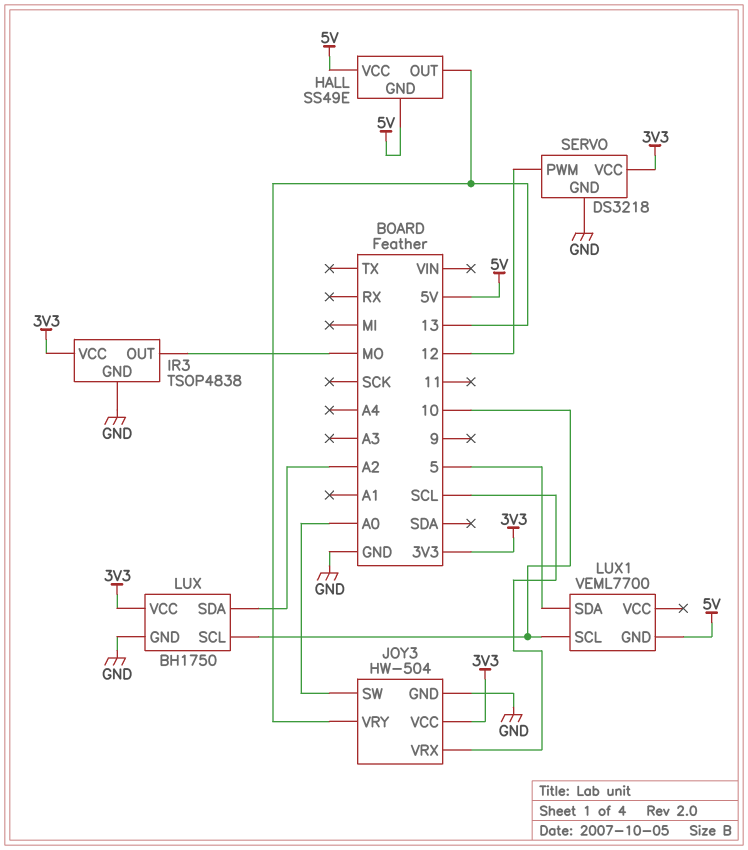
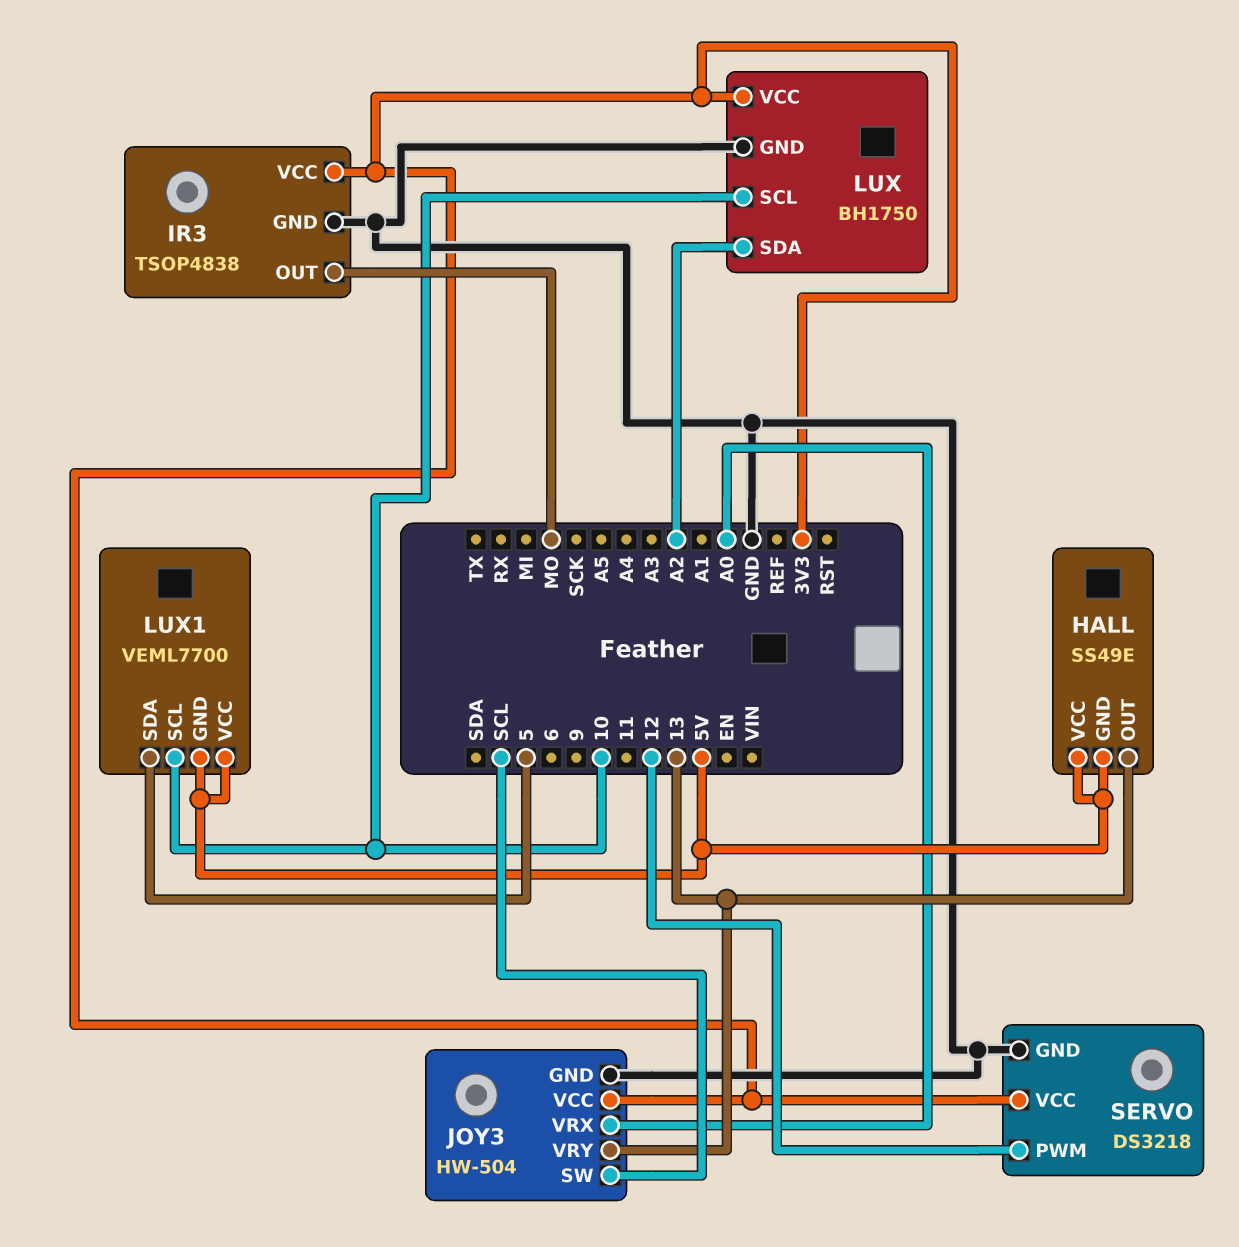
JOY3 pin SW: A0 -> SCL
JOY3 pin VRX: SCL -> A0
LUX1 pin VCC: none -> 5V

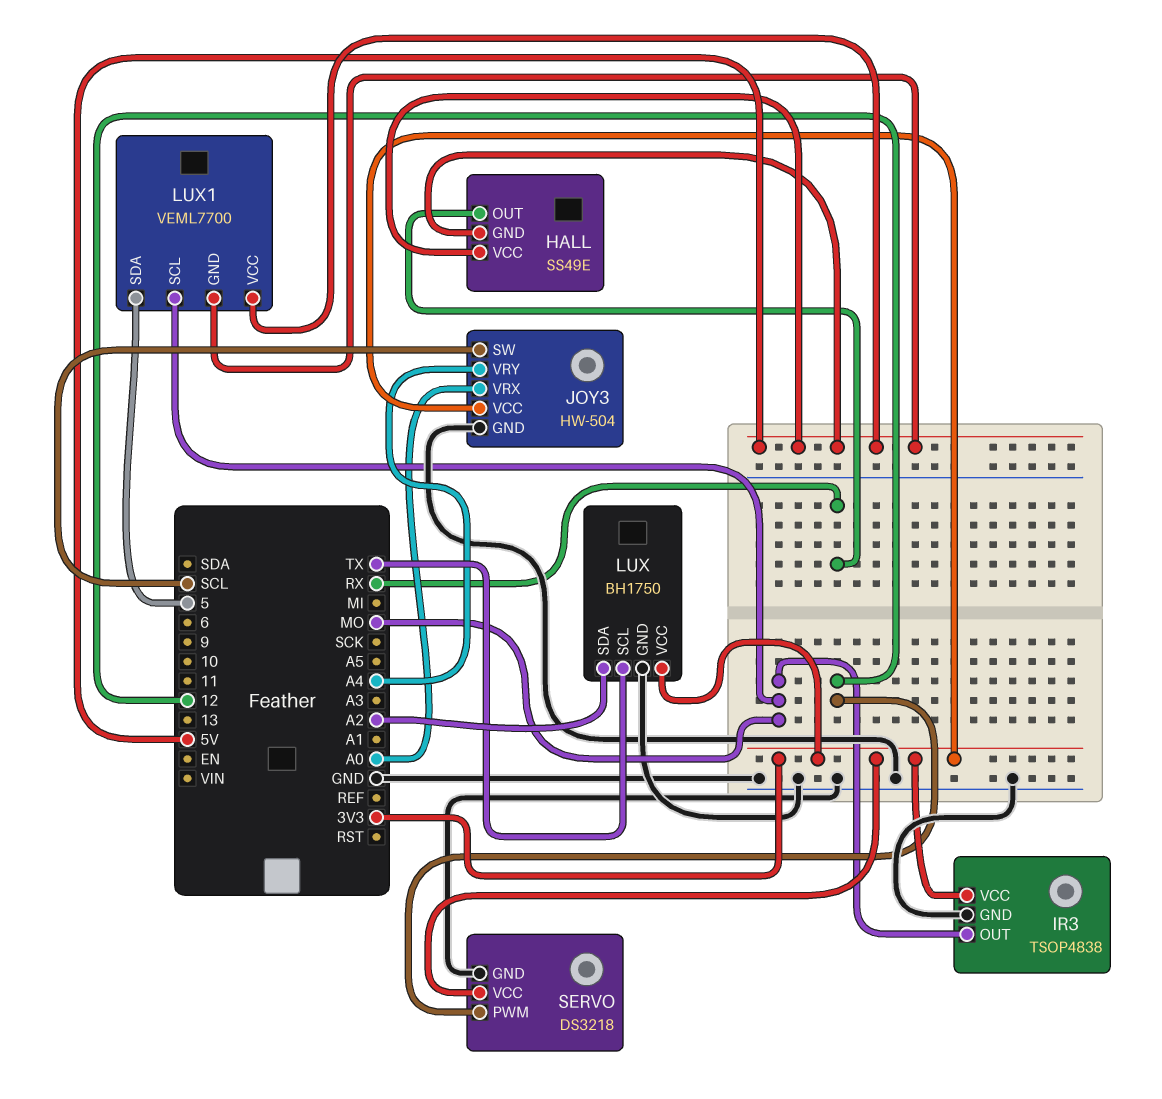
HALL pin OUT: 13 -> RX
JOY3 pin VRY: 13 -> A4
LUX pin SCL: 10 -> TX
LUX1 pin SCL: 10 -> MO

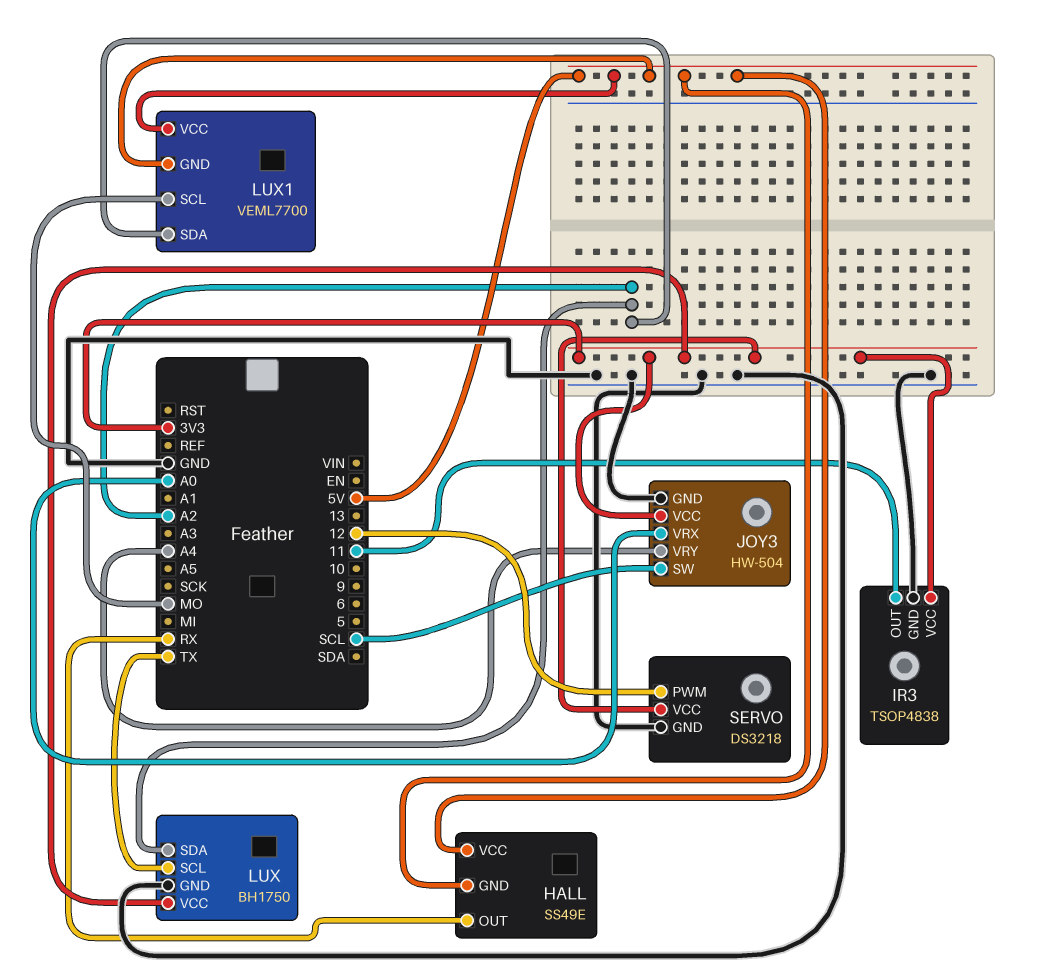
IR3 pin OUT: MO -> 11
LUX1 pin SDA: 5 -> A2

